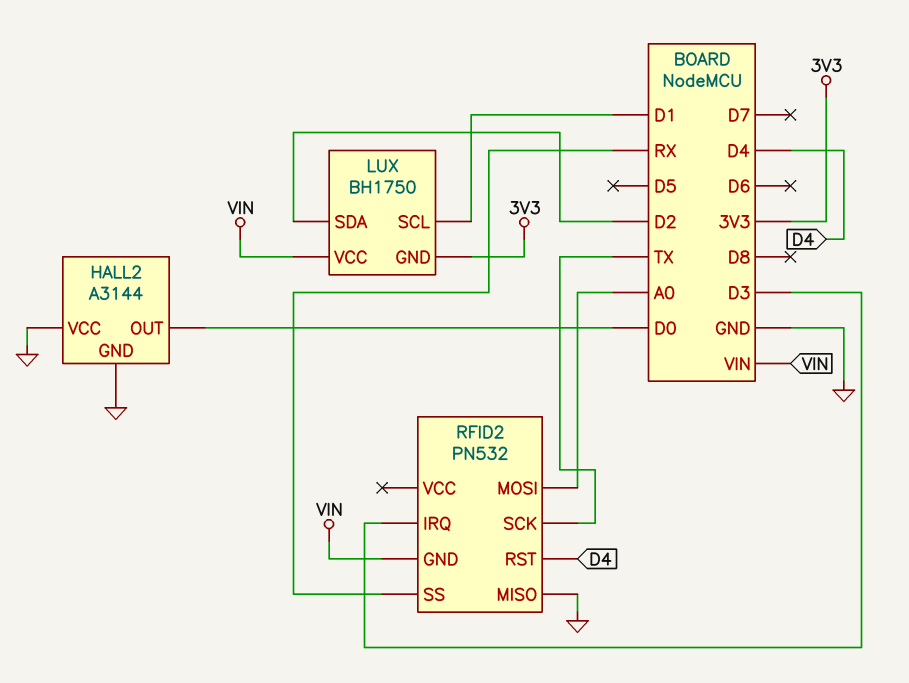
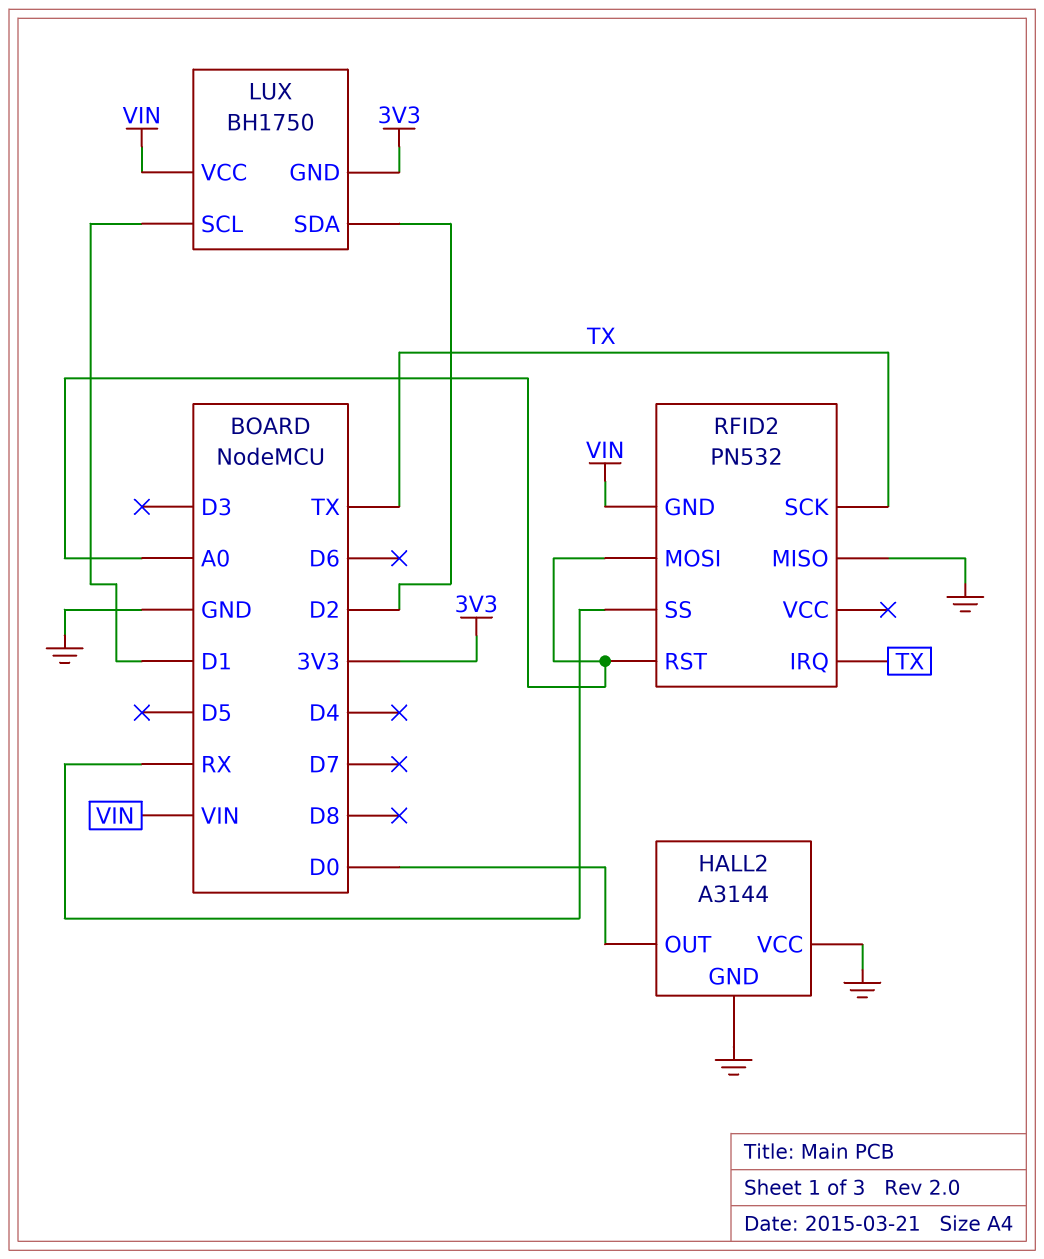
RFID2 pin IRQ: D3 -> TX
RFID2 pin RST: D4 -> A0

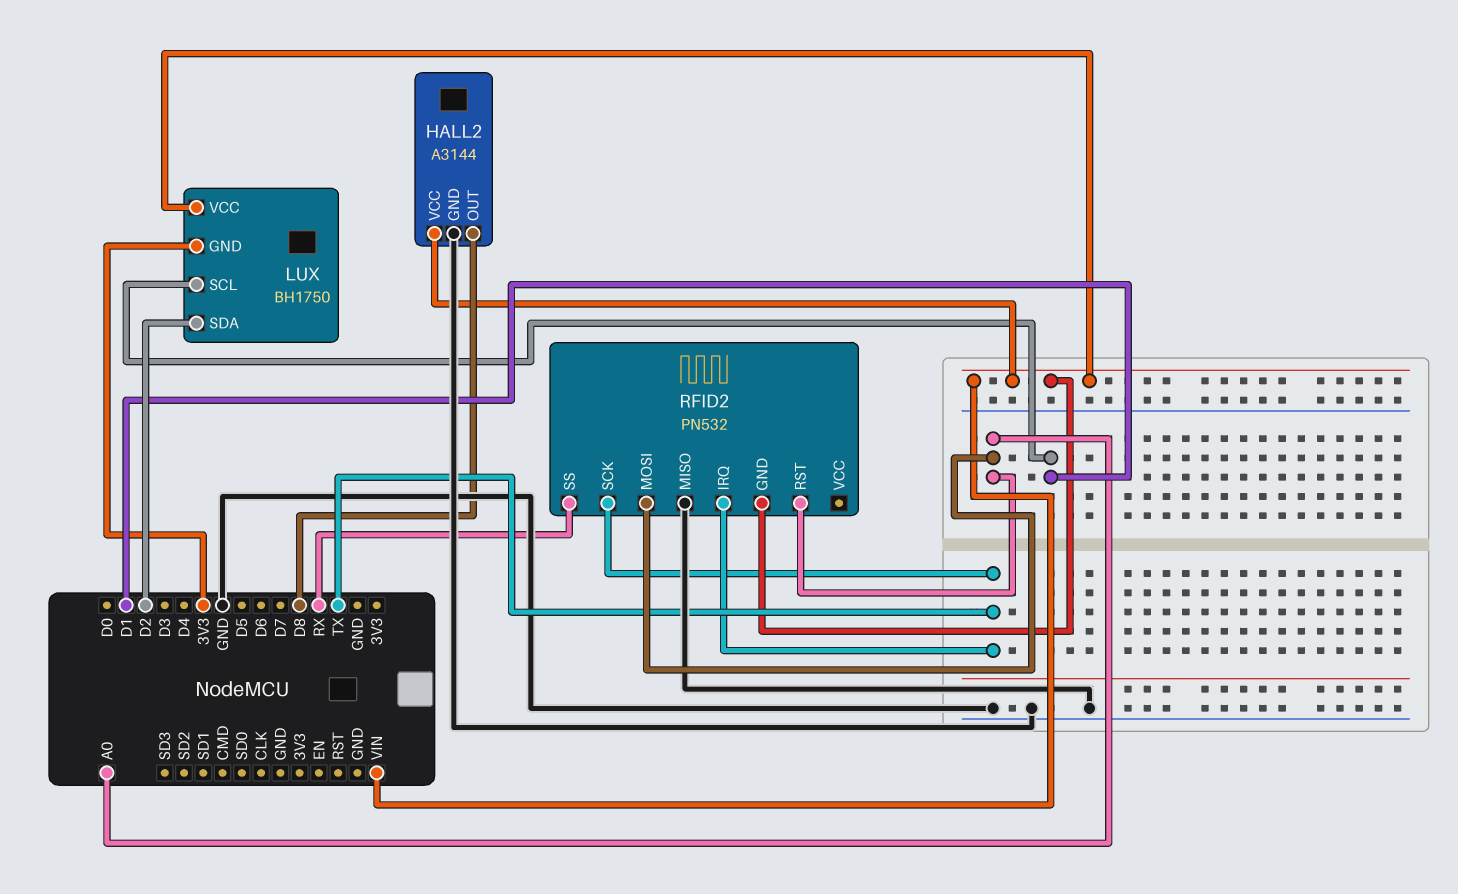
HALL2 pin OUT: D0 -> D8
HALL2 pin VCC: GND -> VIN

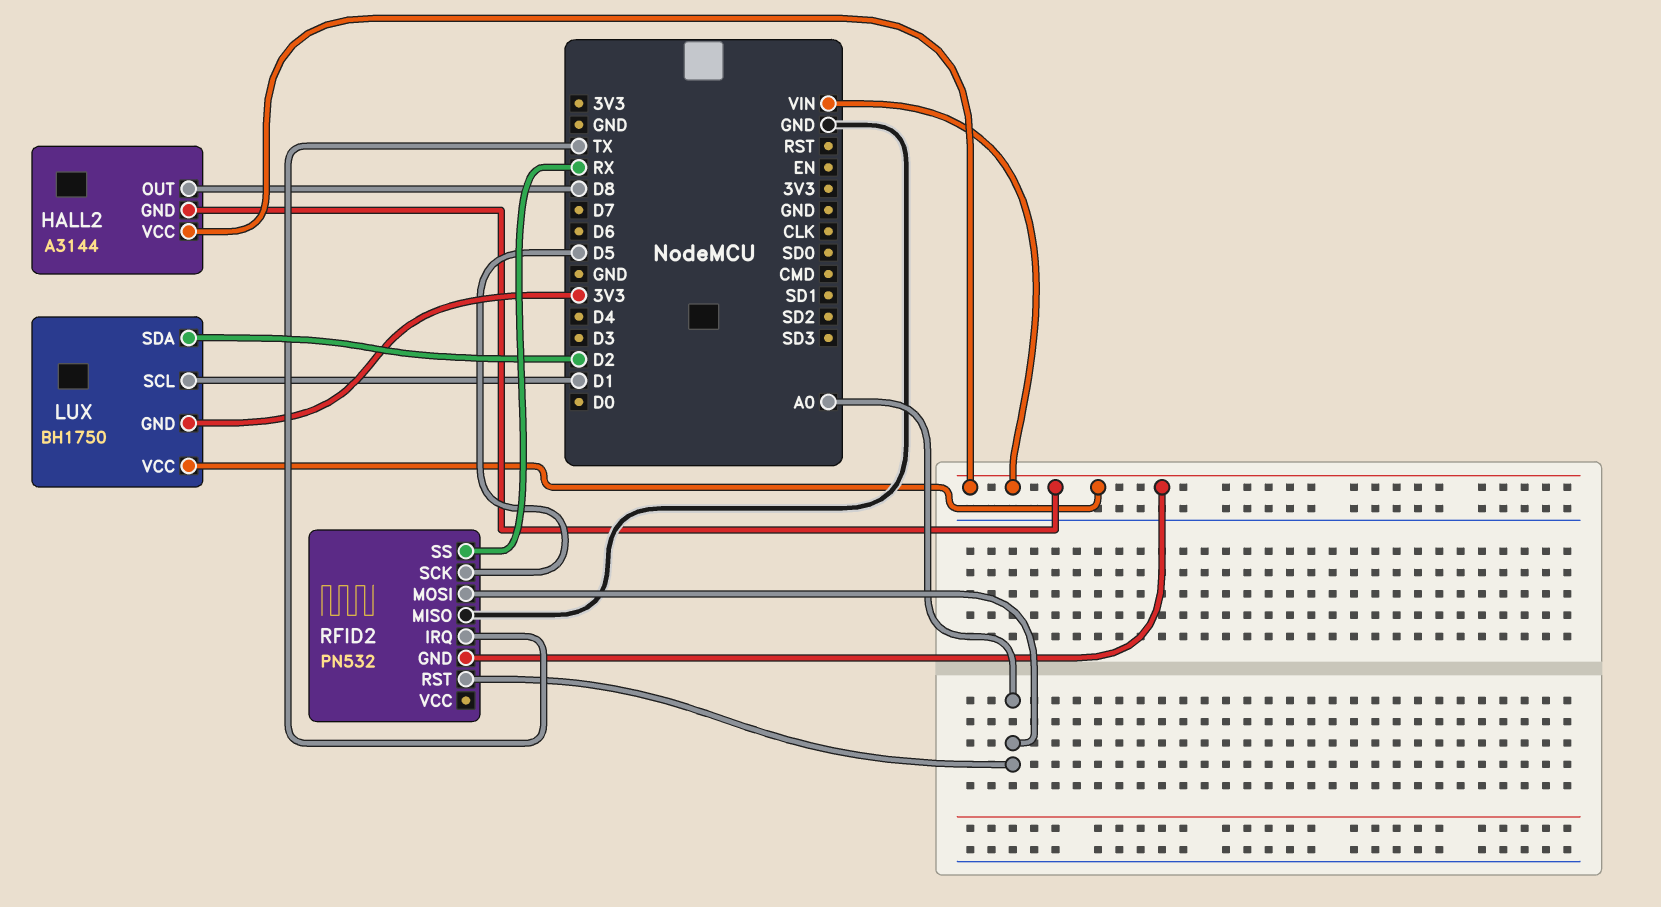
HALL2 pin GND: GND -> VIN
RFID2 pin SCK: TX -> D5

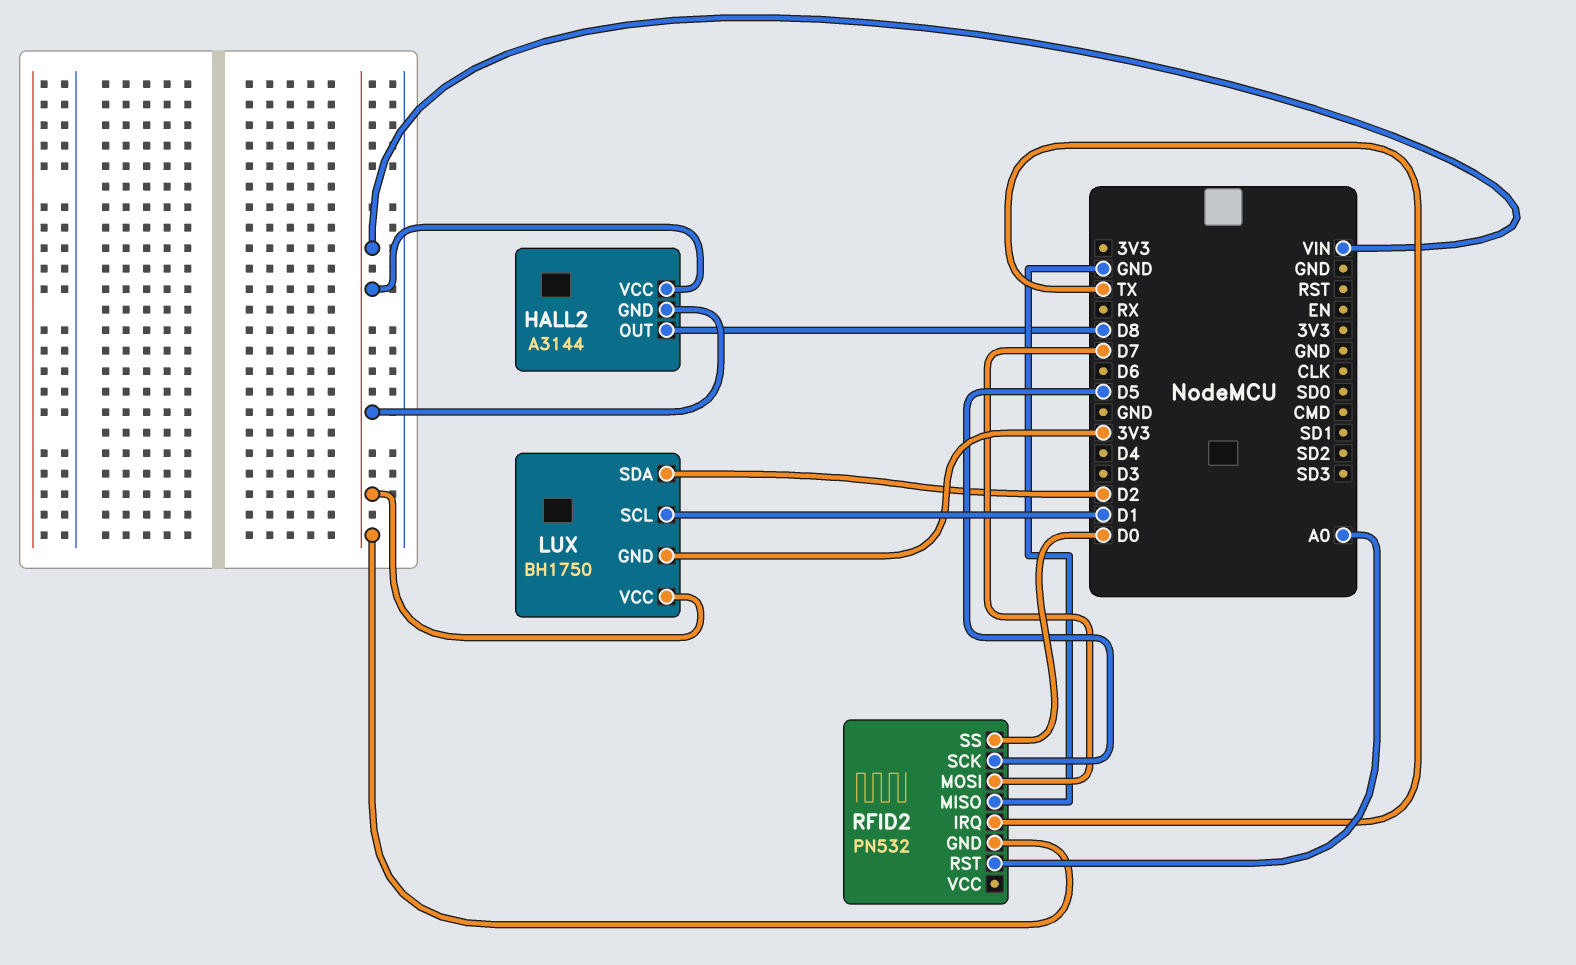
RFID2 pin MOSI: A0 -> D7
RFID2 pin SS: RX -> D0

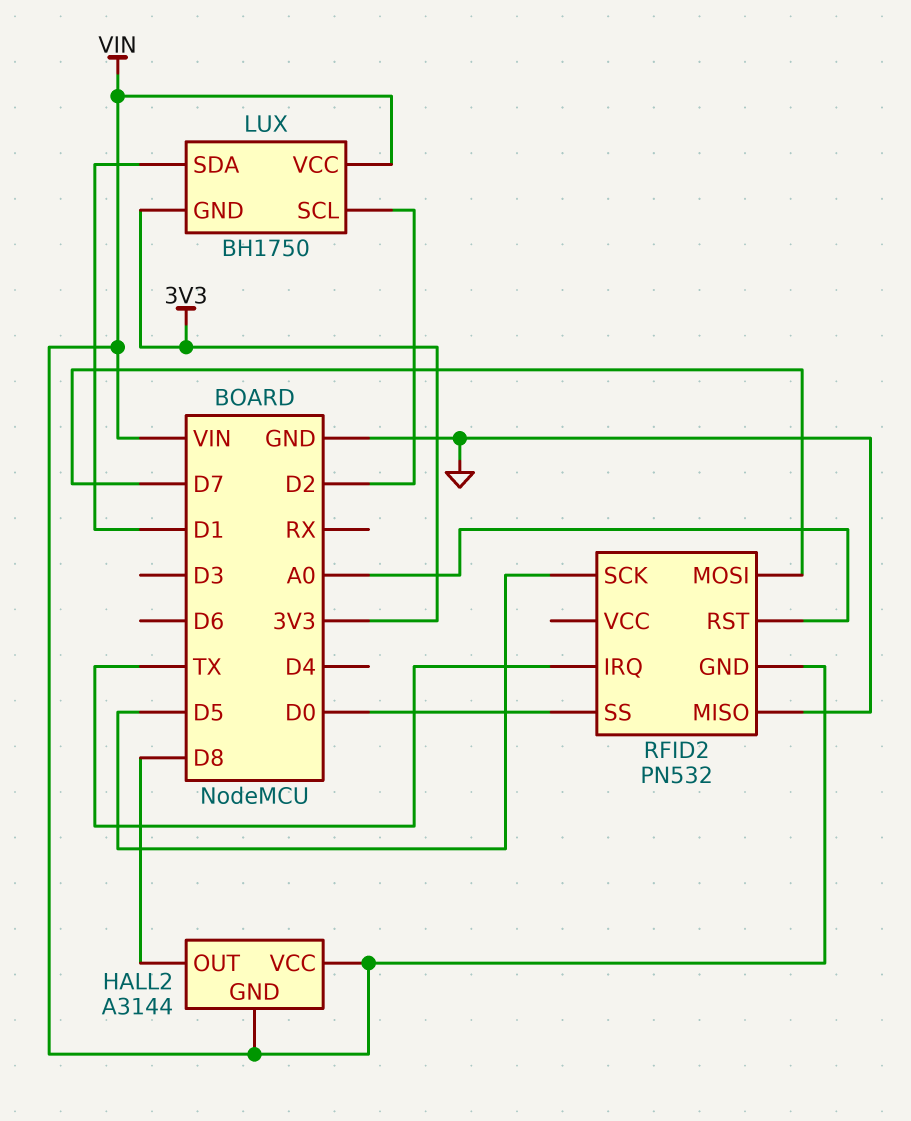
LUX pin SCL: D1 -> D2
LUX pin SDA: D2 -> D1

